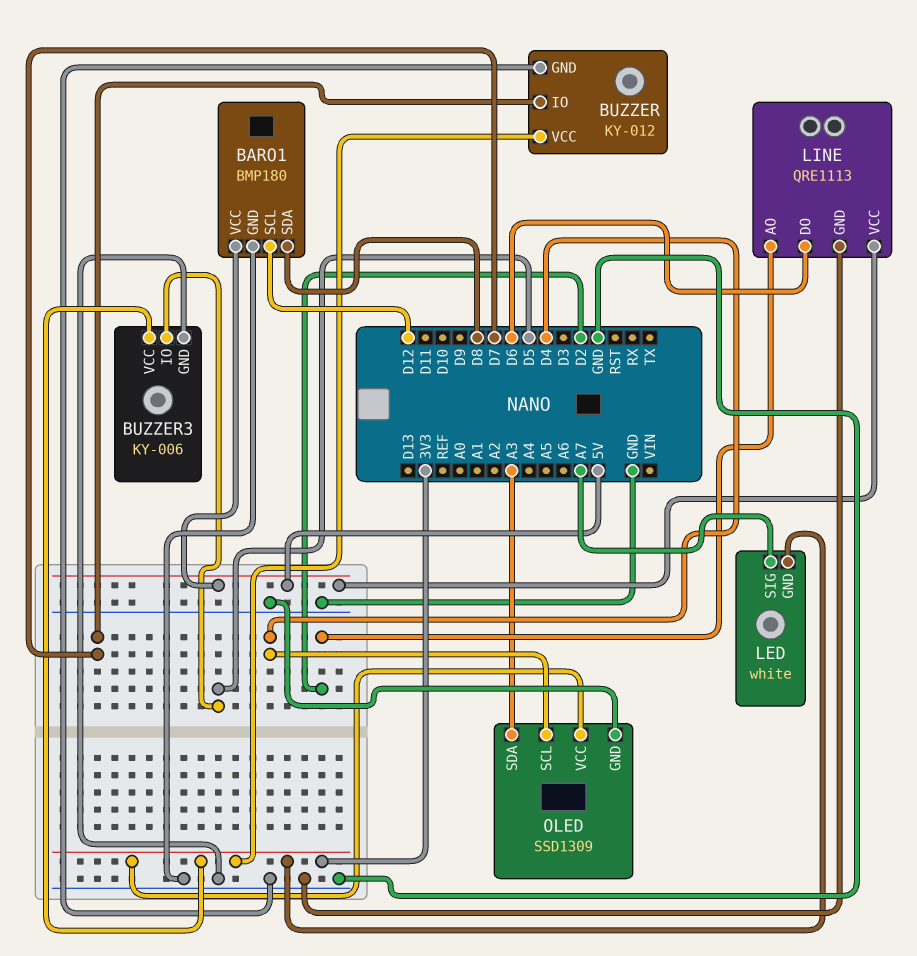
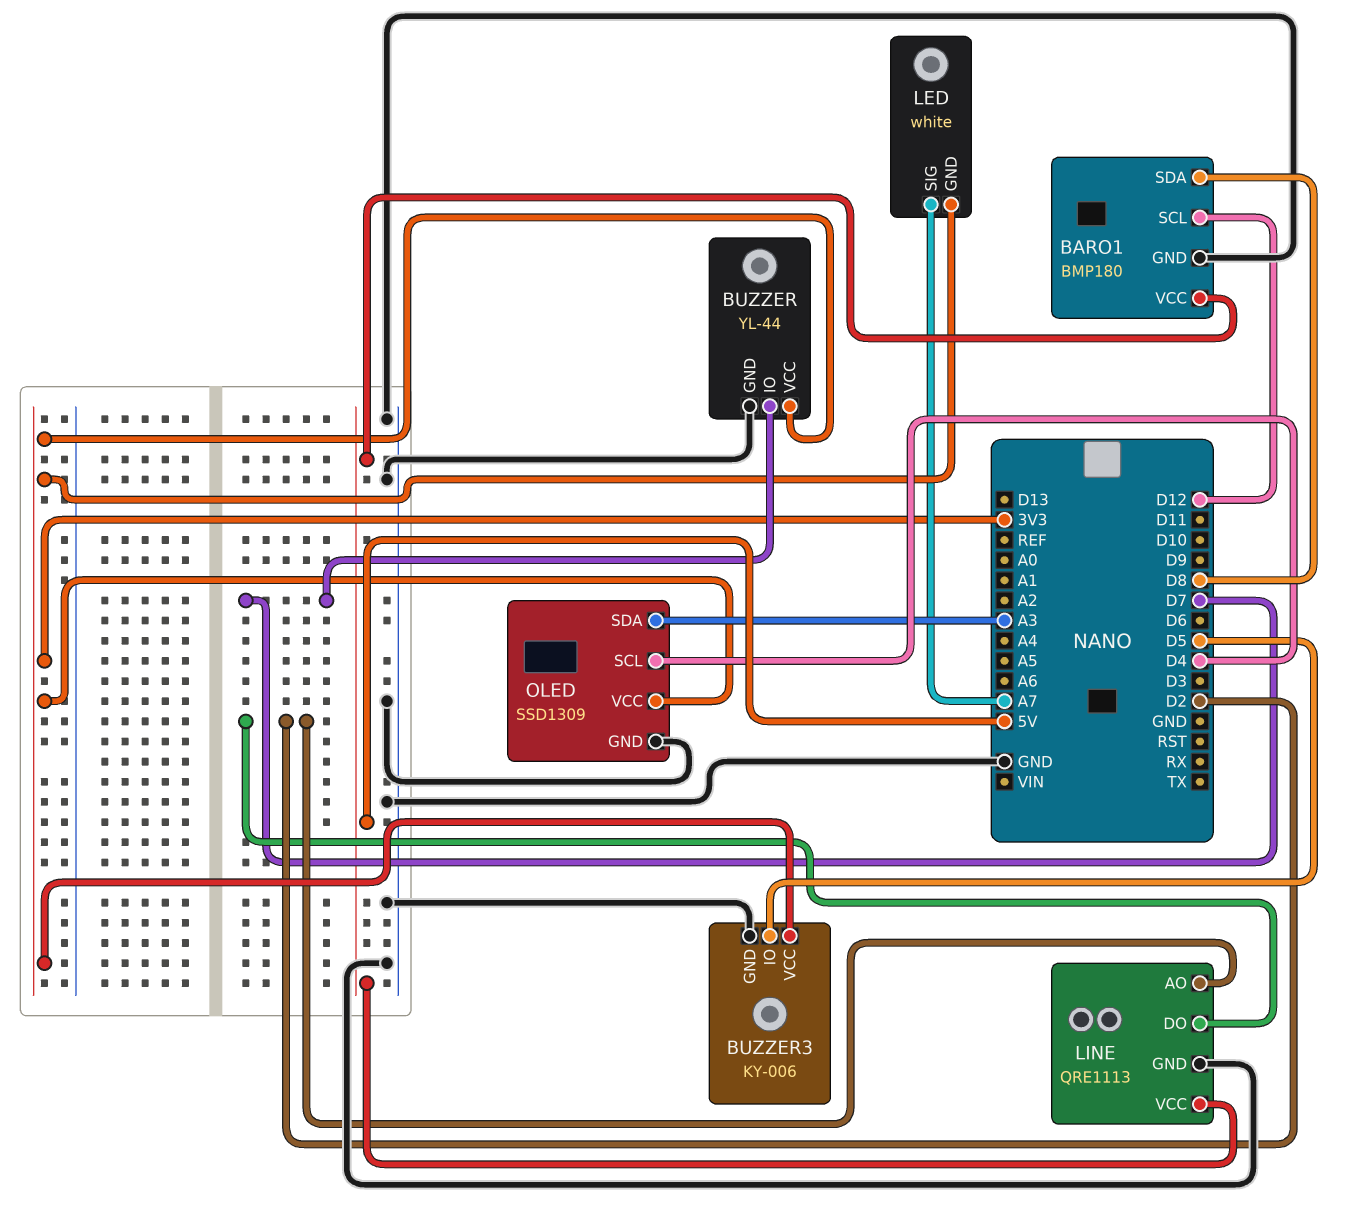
BUZZER: KY-012 -> YL-44
LINE pin DO: D6 -> D2

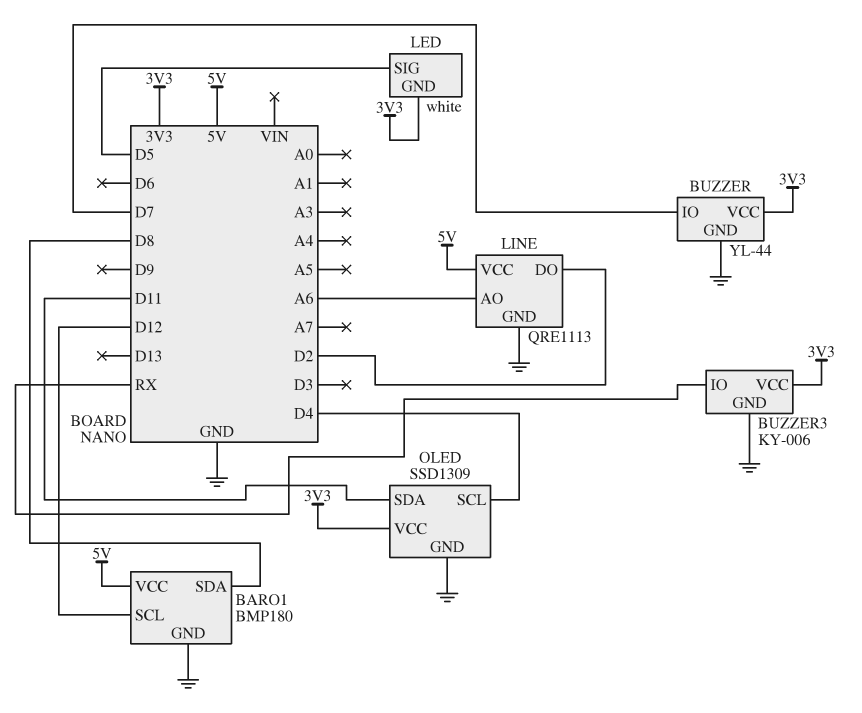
BUZZER3 pin IO: D5 -> RX
LED pin SIG: A7 -> D5
LINE pin AO: D2 -> A6
OLED pin SDA: A3 -> D11

